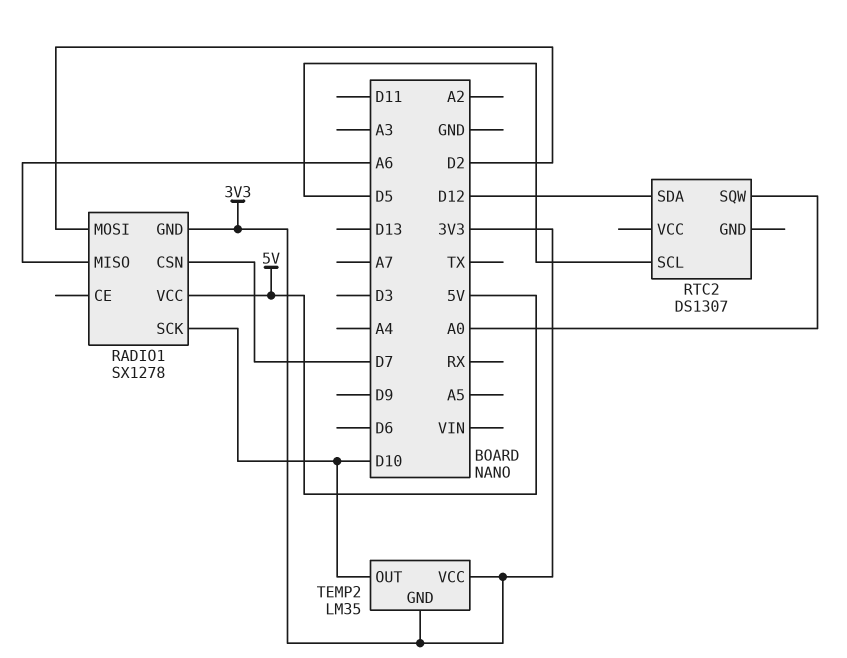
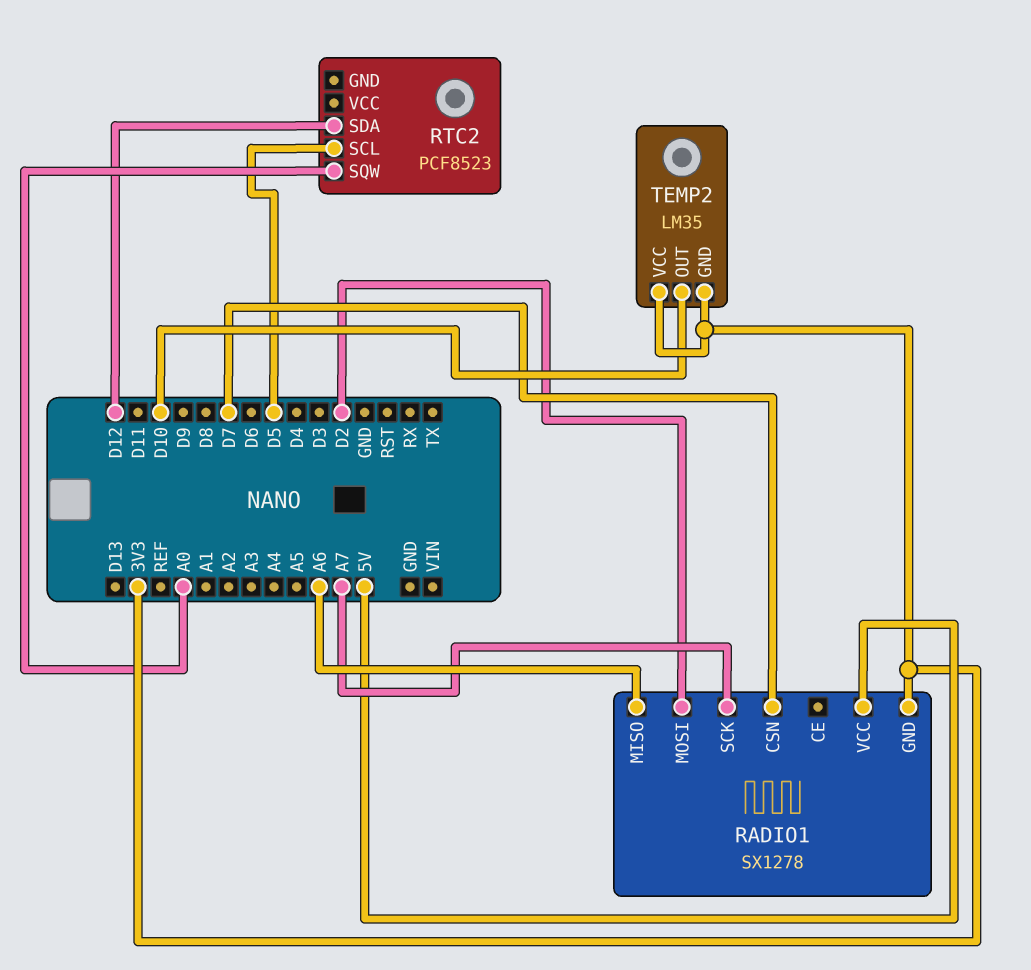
RADIO1 pin SCK: D10 -> A7
RTC2: DS1307 -> PCF8523

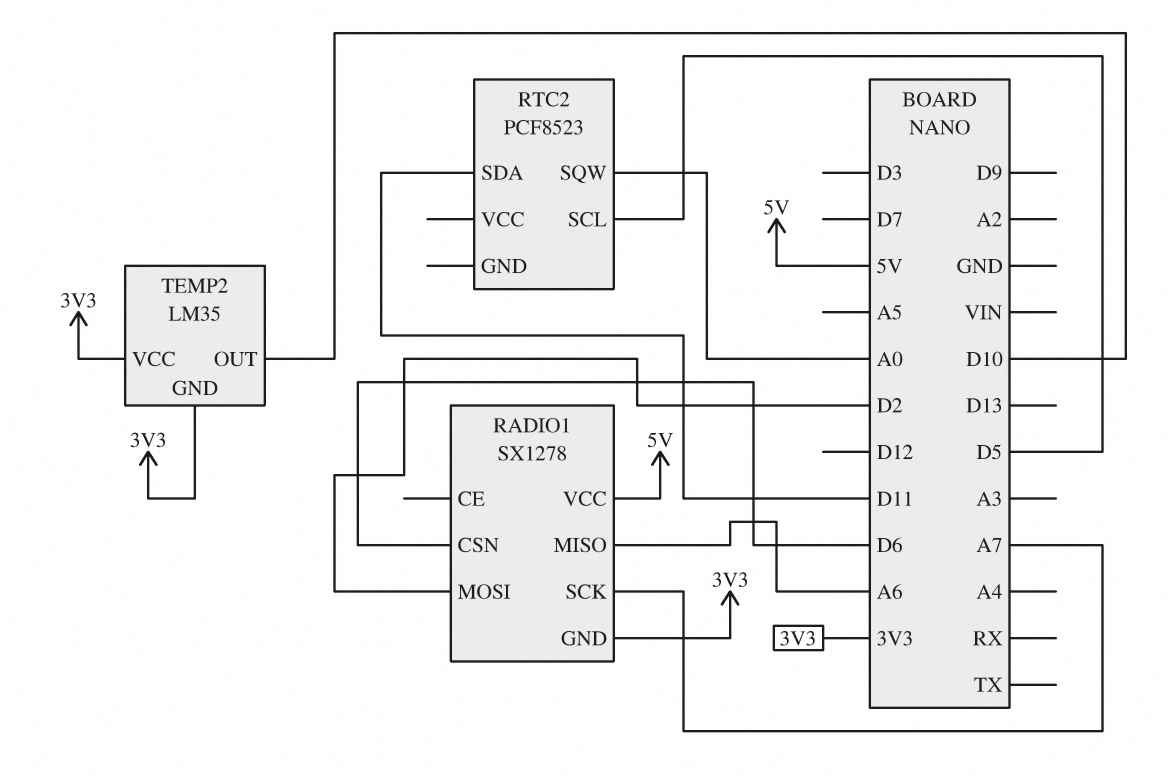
RADIO1 pin CSN: D7 -> D6
RTC2 pin SDA: D12 -> D11

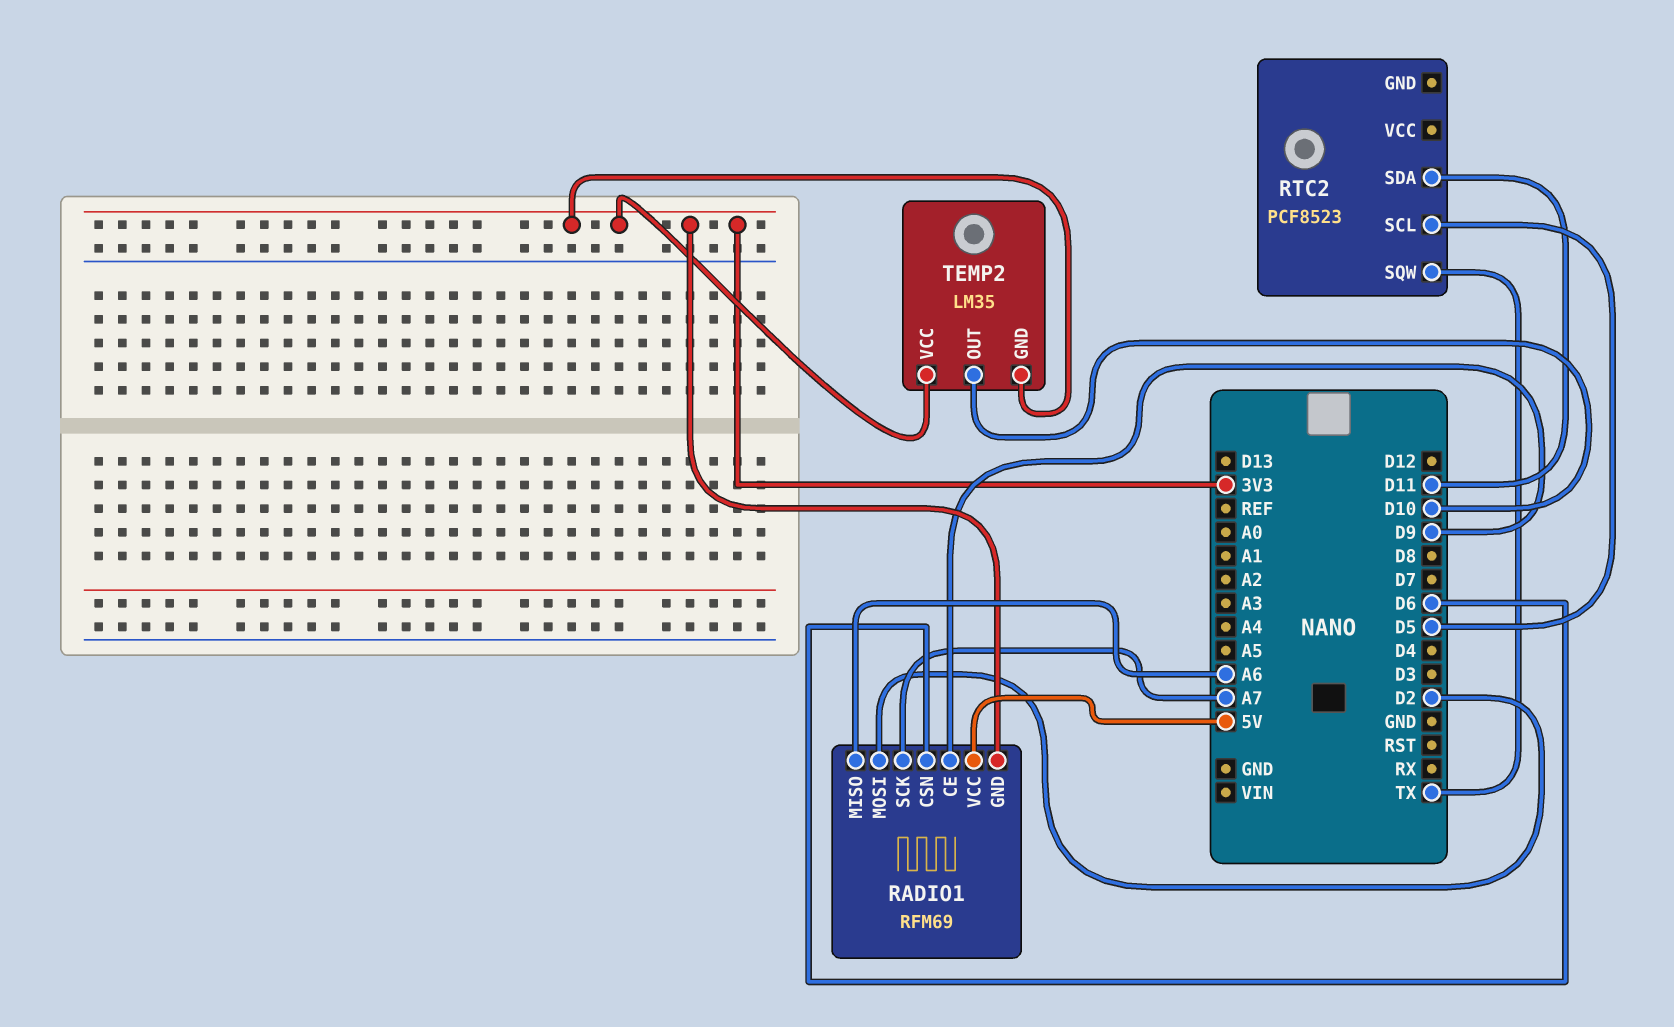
RADIO1: SX1278 -> RFM69
RADIO1 pin CE: none -> D9
RTC2 pin SQW: A0 -> TX

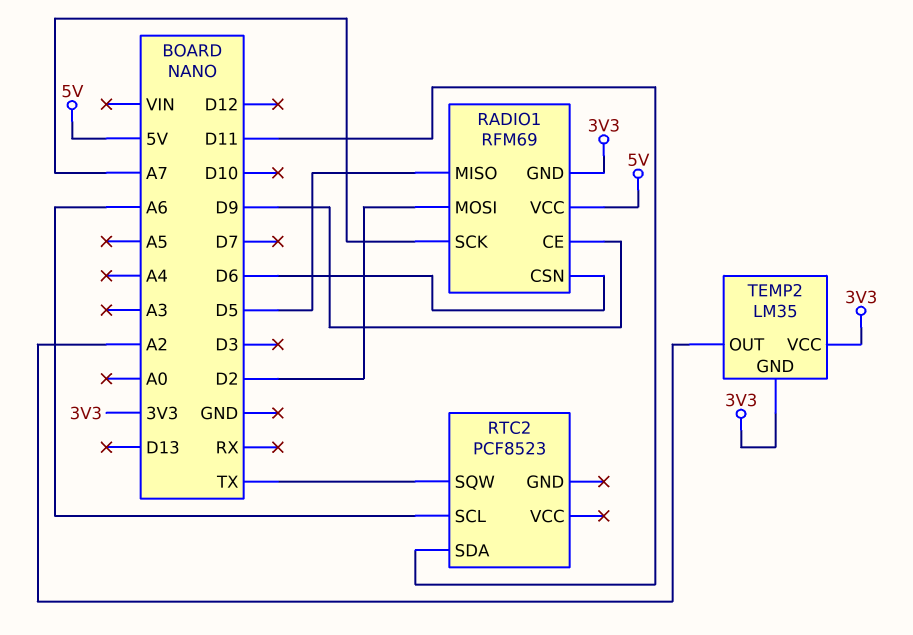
RADIO1 pin MISO: A6 -> D5
RTC2 pin SCL: D5 -> A6
TEMP2 pin OUT: D10 -> A2

